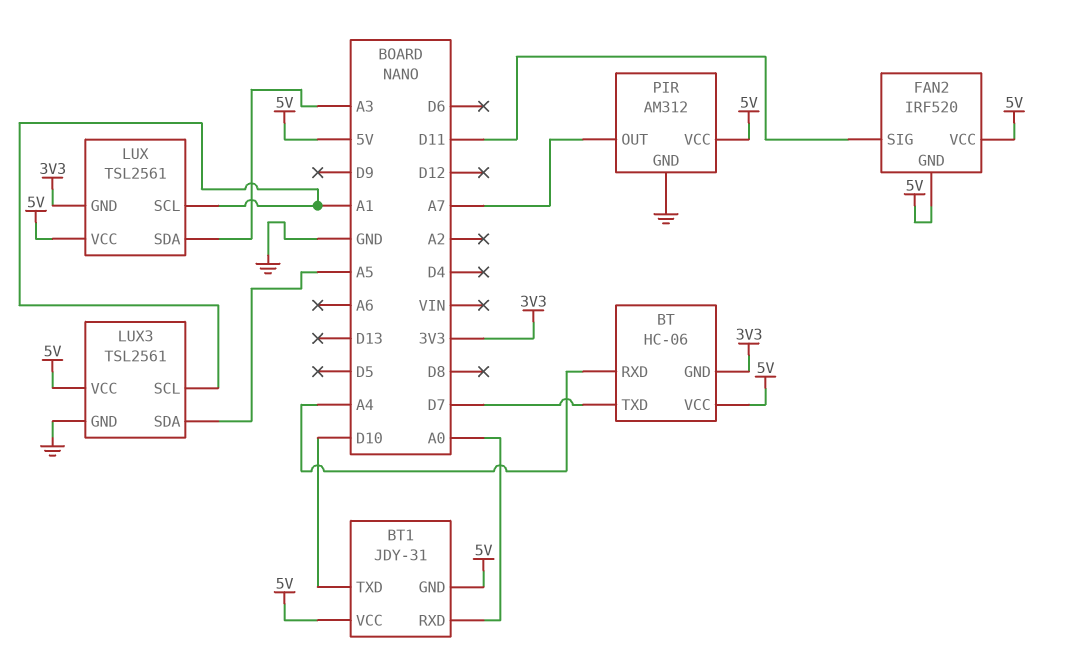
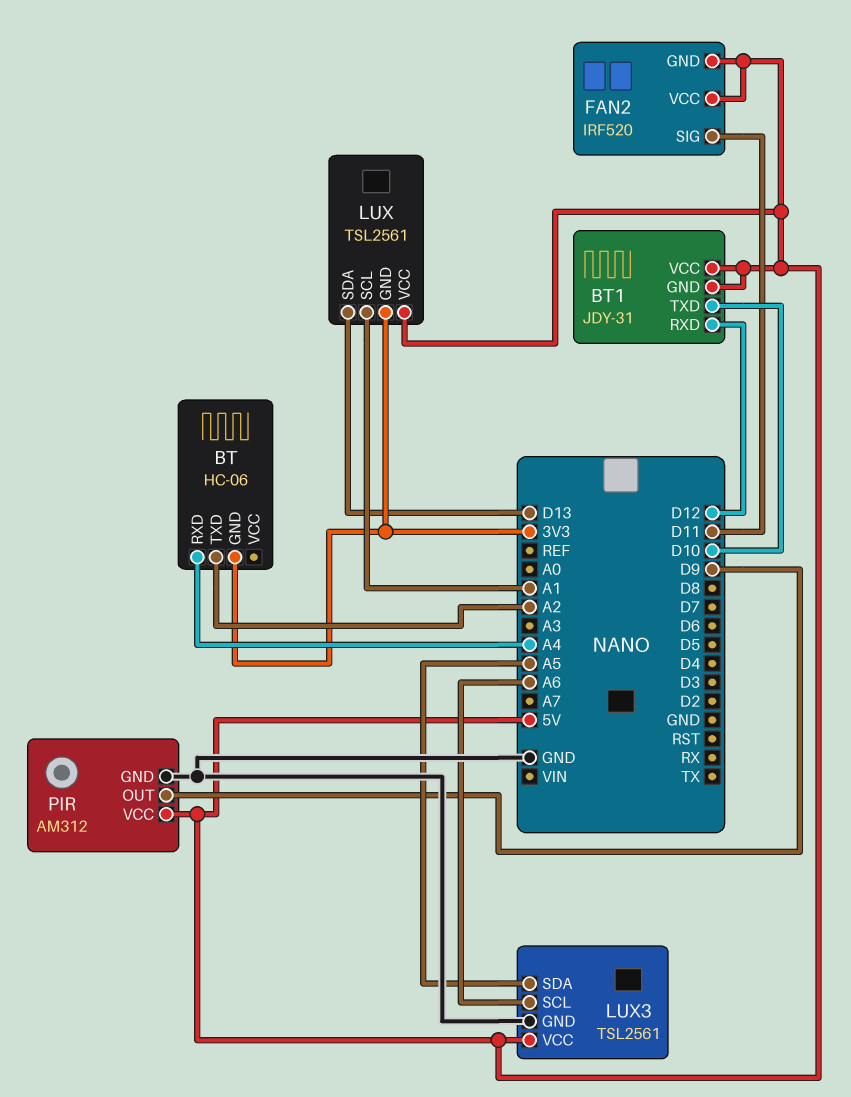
BT pin TXD: D7 -> A2
BT pin VCC: 5V -> none
BT1 pin RXD: A0 -> D12
LUX pin SDA: A3 -> D13
LUX3 pin SCL: A1 -> A6
PIR pin OUT: A7 -> D9

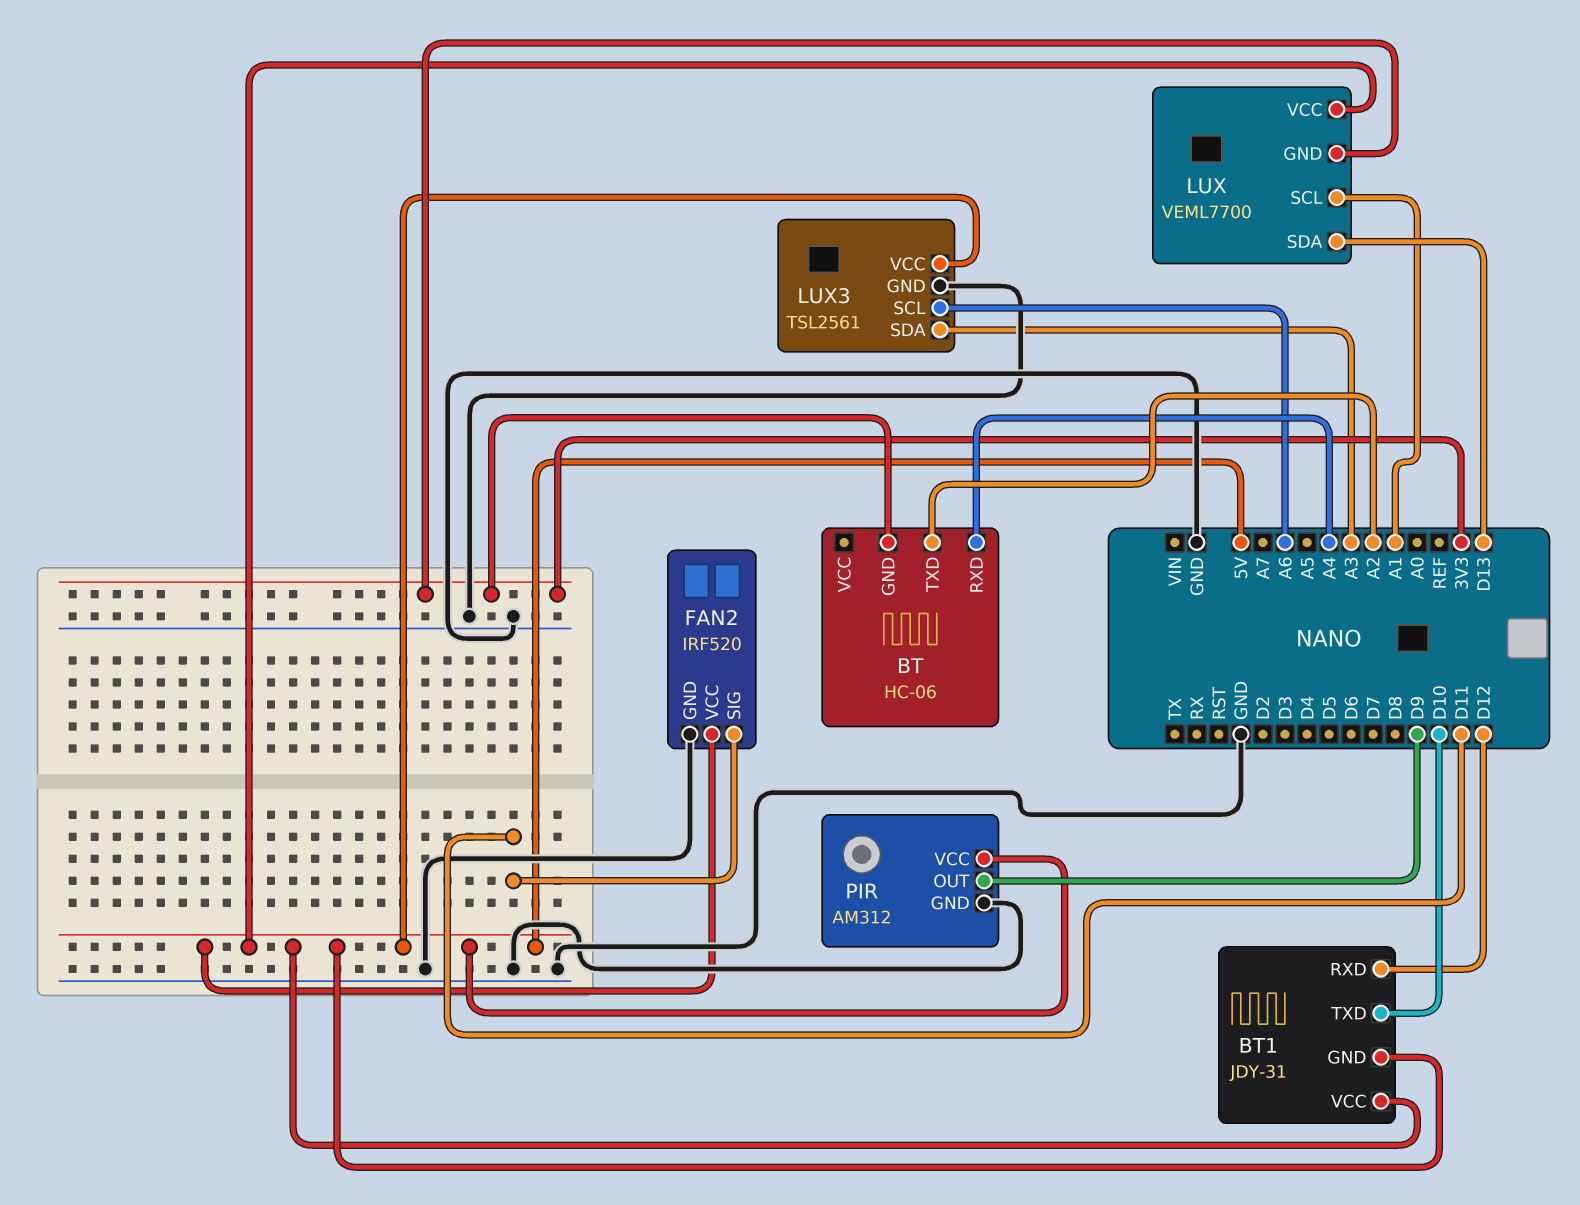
FAN2 pin GND: 5V -> GND
LUX: TSL2561 -> VEML7700
LUX3 pin SDA: A5 -> A3

